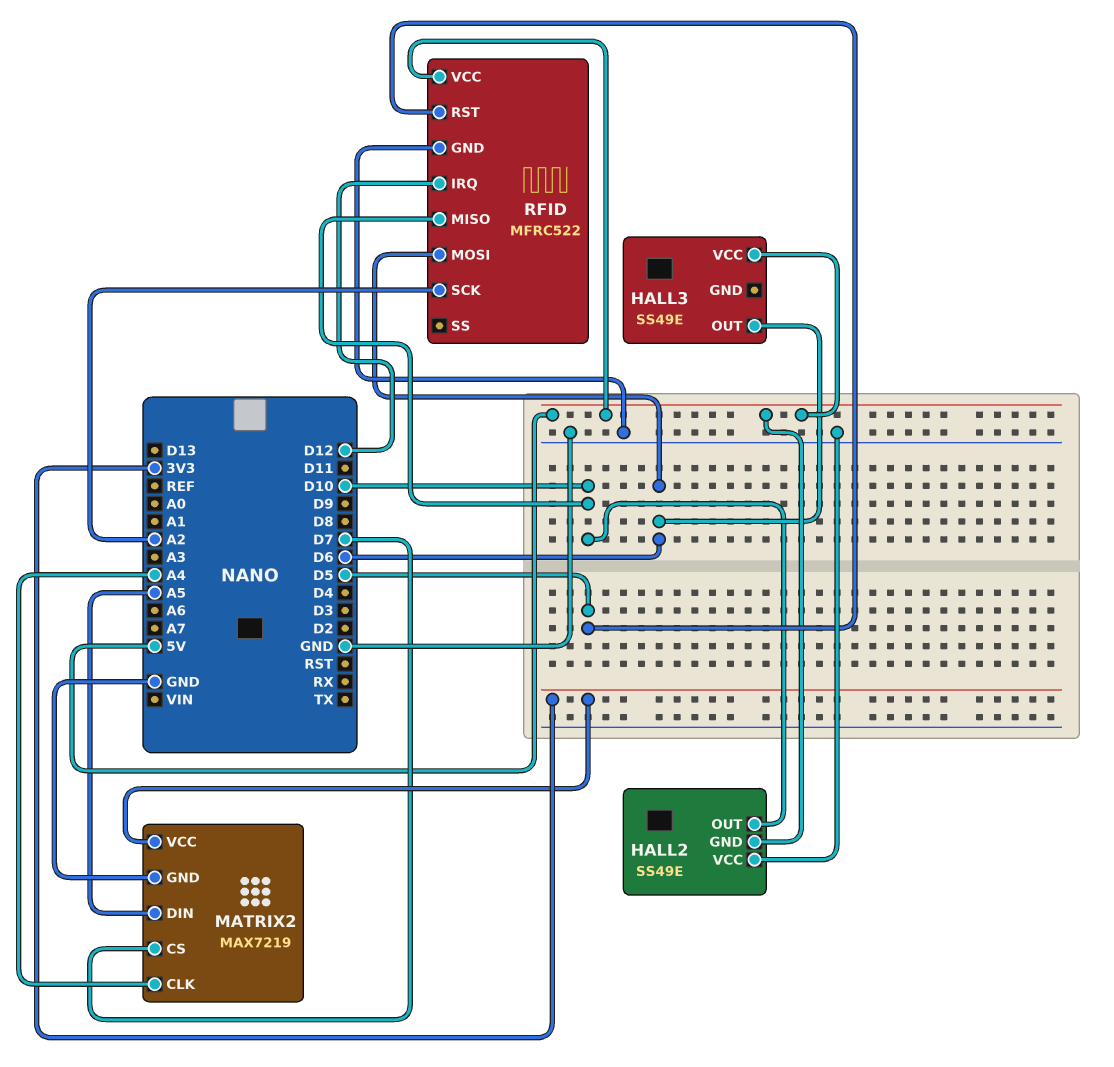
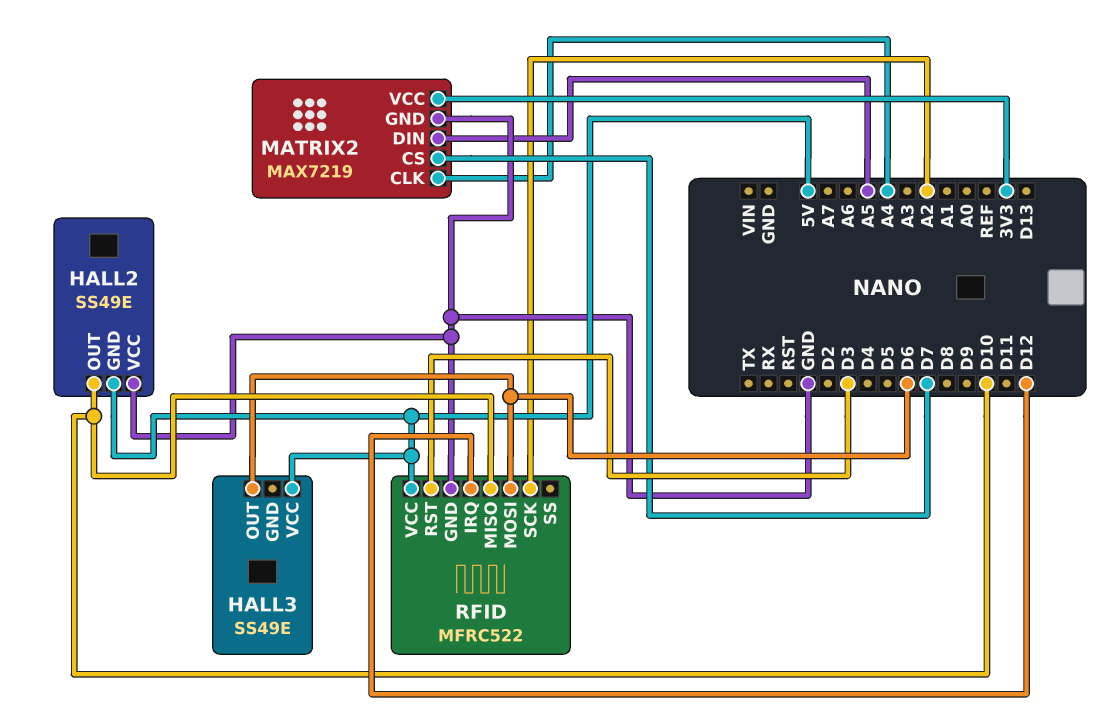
RFID pin RST: D5 -> D3

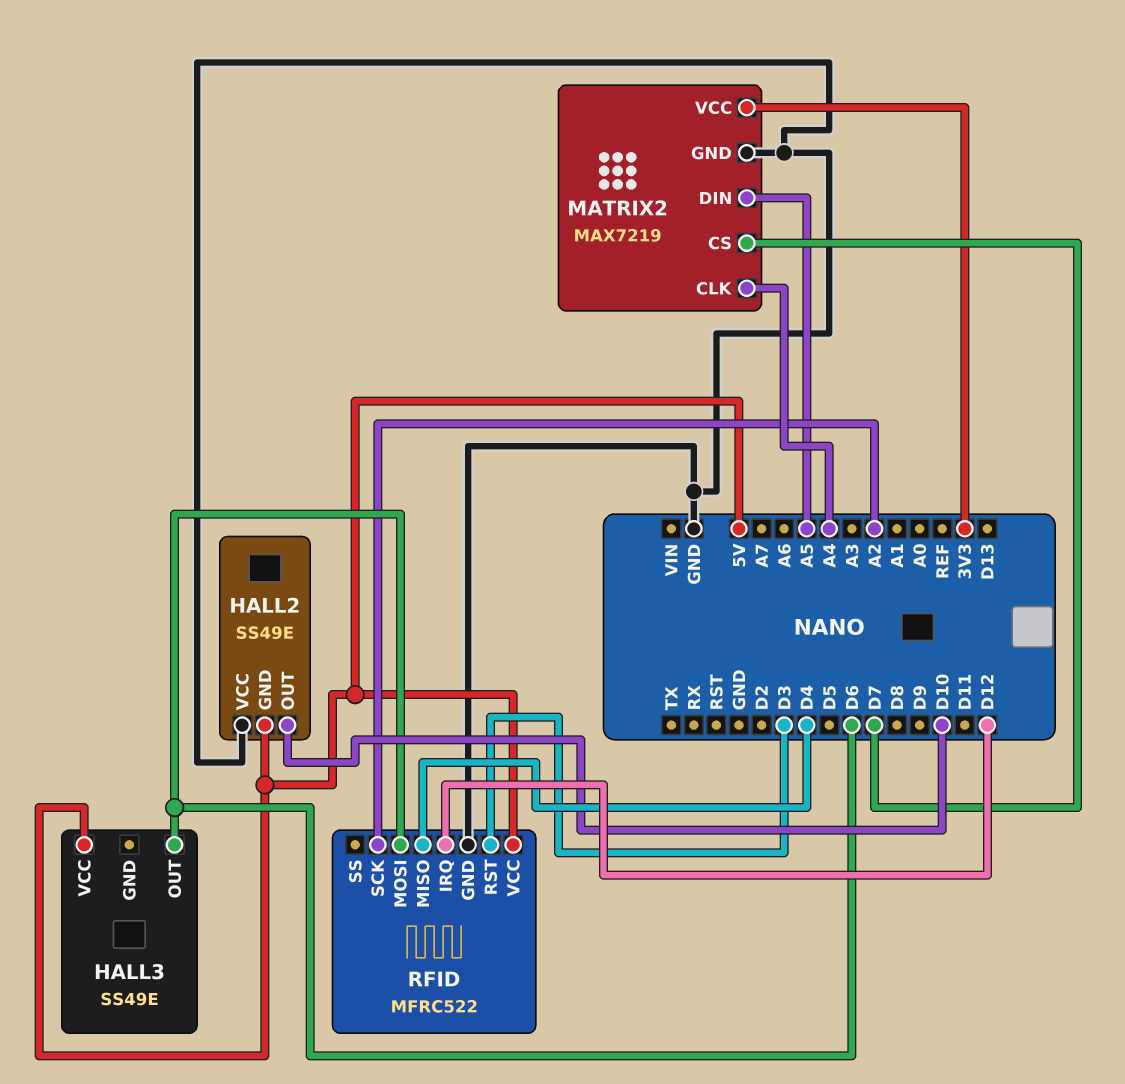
RFID pin MISO: D10 -> D4

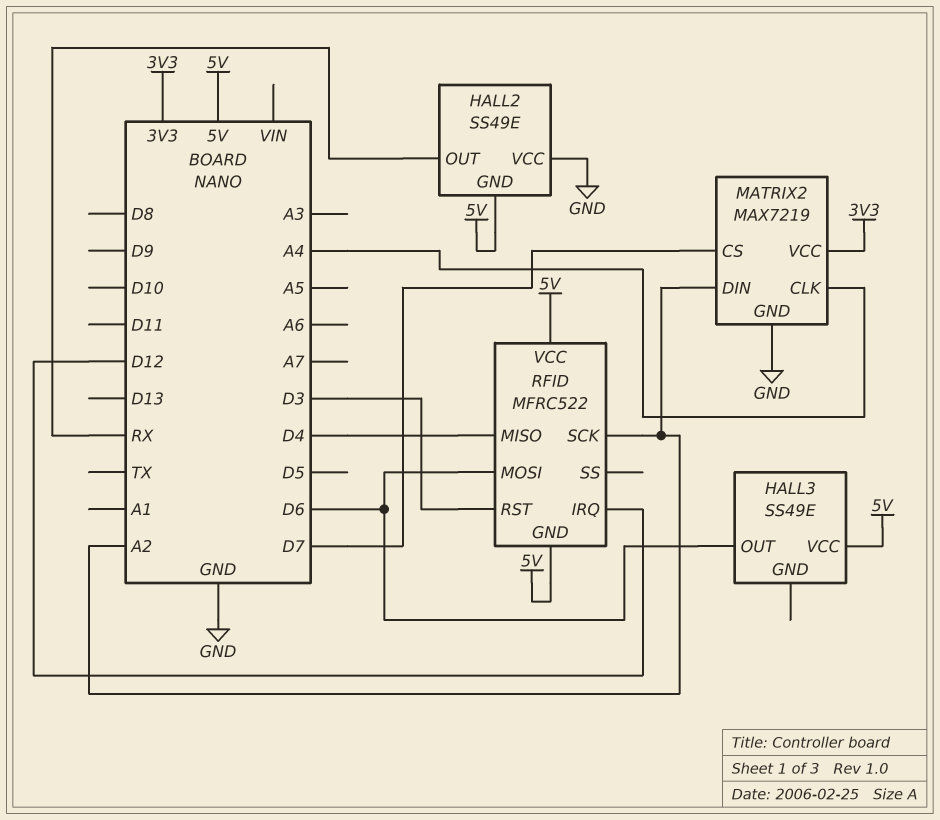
HALL2 pin OUT: D10 -> RX
MATRIX2 pin DIN: A5 -> A2
RFID pin GND: GND -> 5V

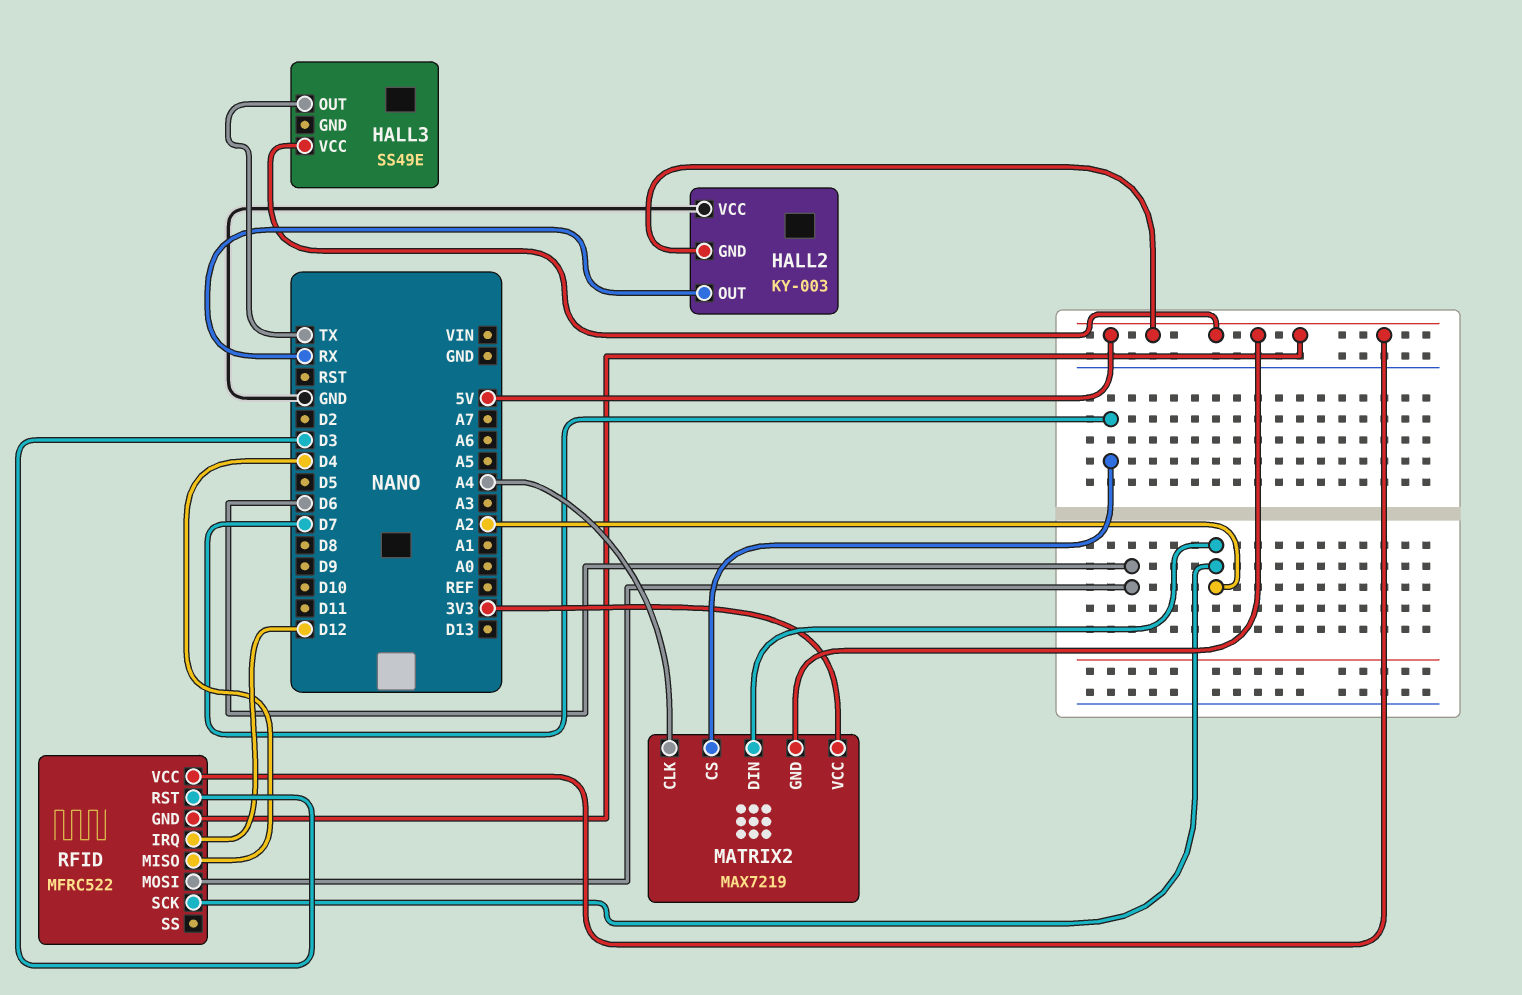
HALL2: SS49E -> KY-003
HALL3 pin OUT: D6 -> TX
MATRIX2 pin GND: GND -> 5V

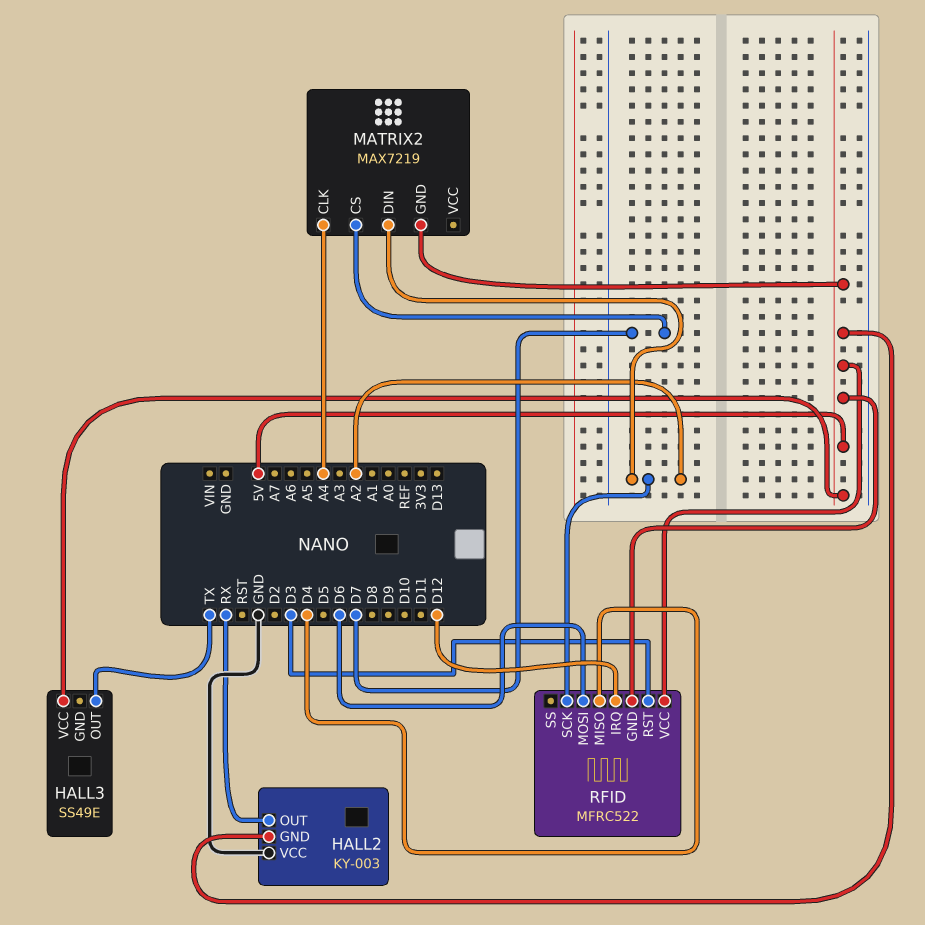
MATRIX2 pin VCC: 3V3 -> none

